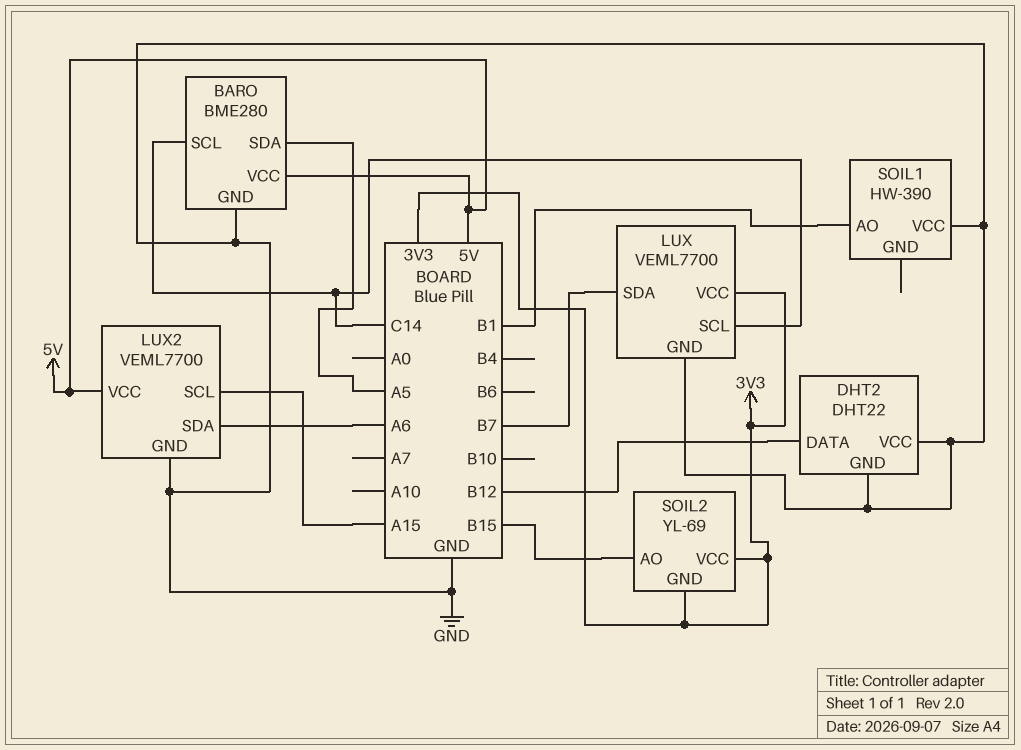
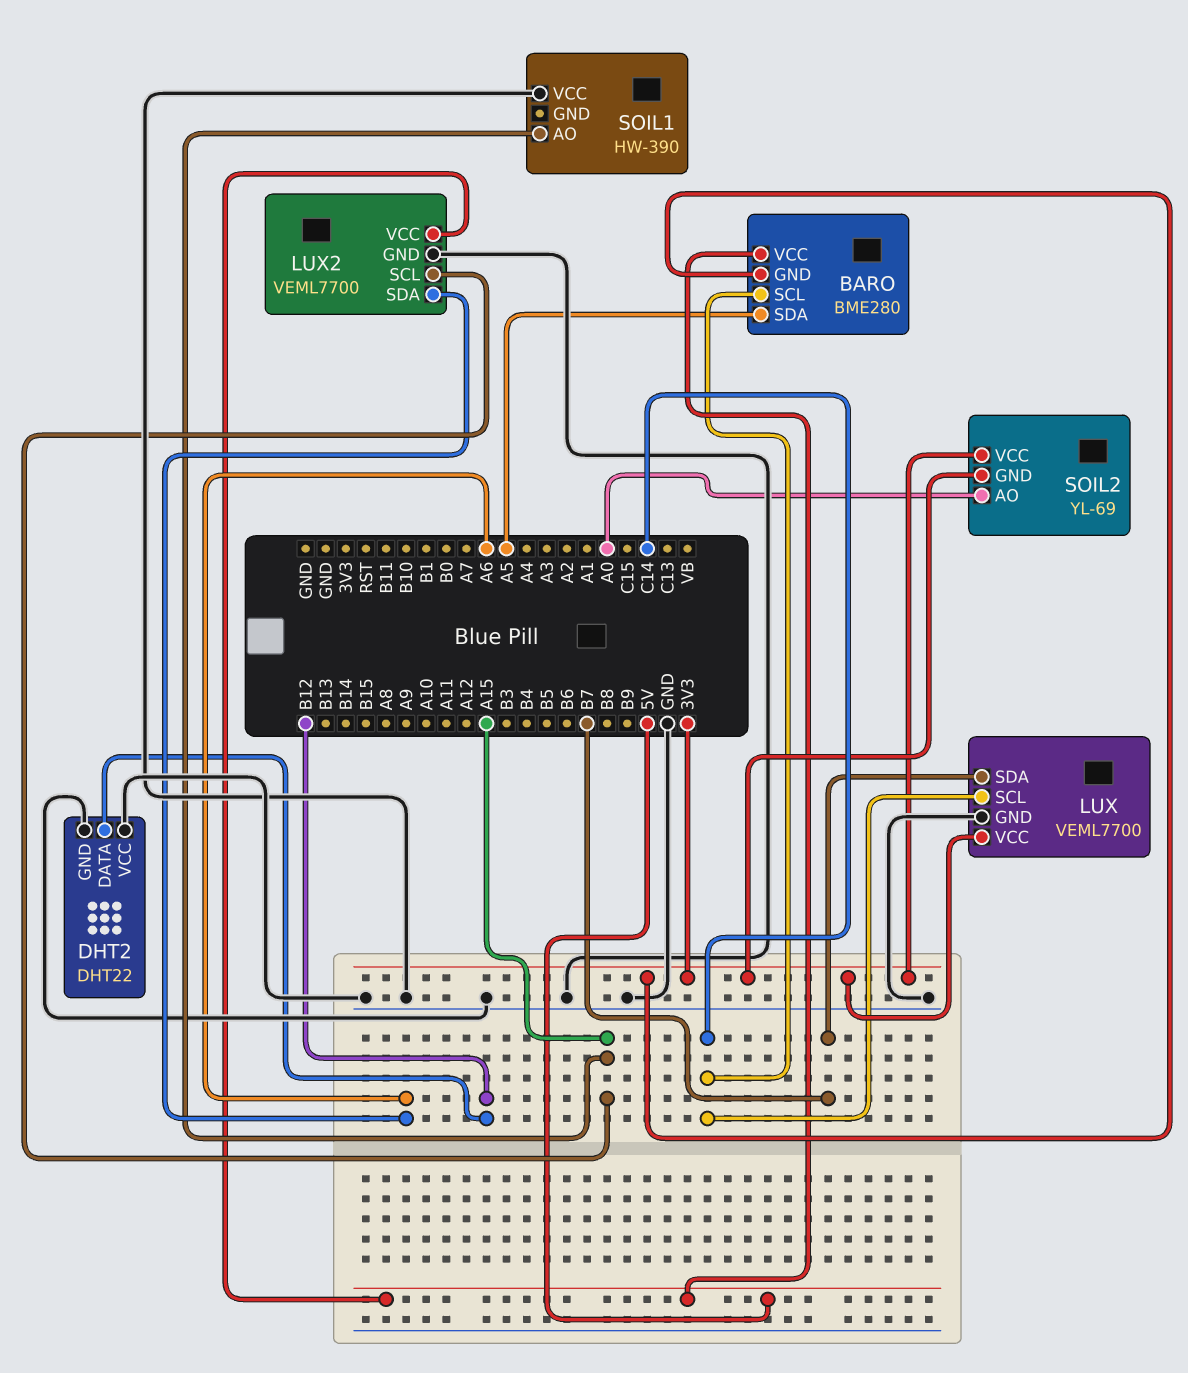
BARO pin GND: GND -> 3V3
SOIL1 pin AO: B1 -> A15
SOIL2 pin AO: B15 -> A0

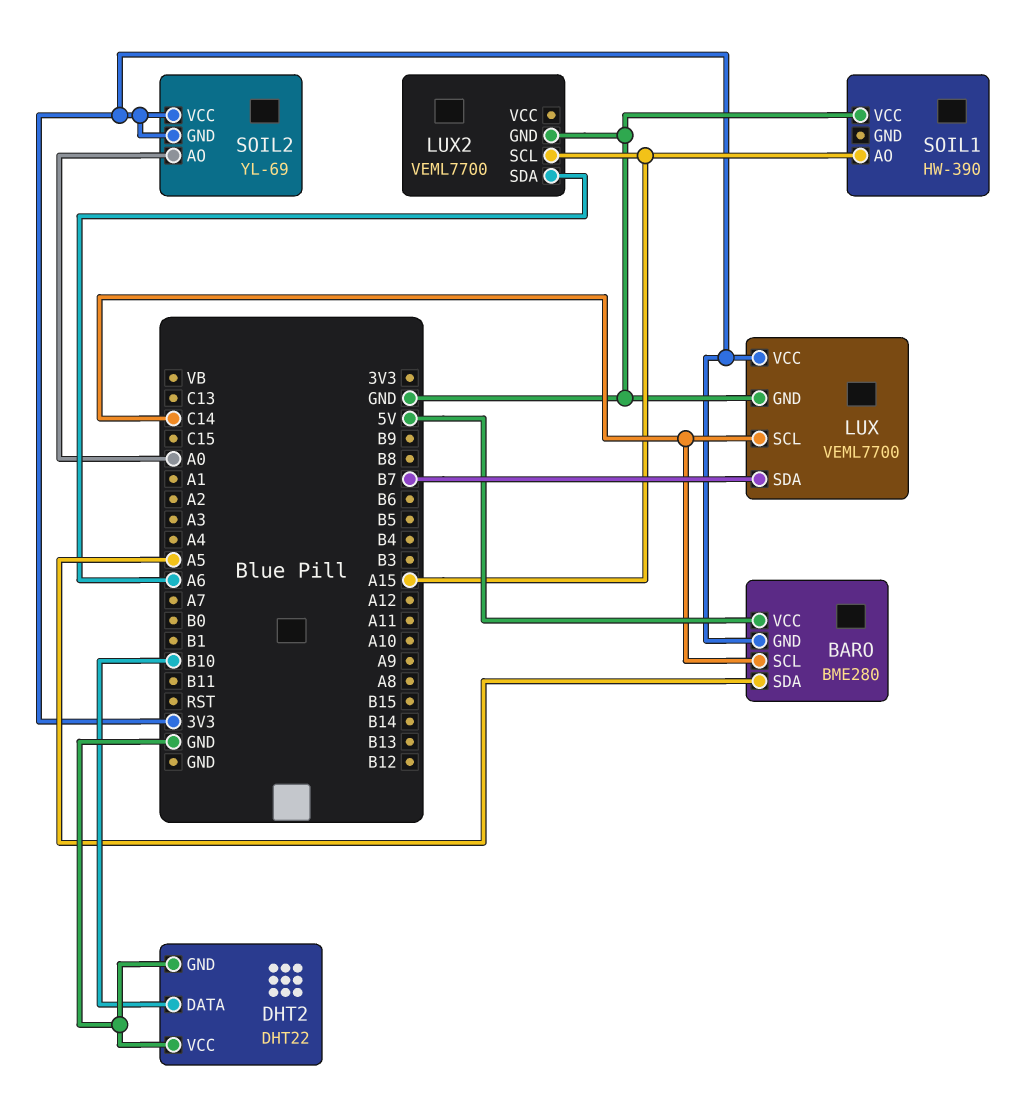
DHT2 pin DATA: B12 -> B10
LUX2 pin VCC: 5V -> none

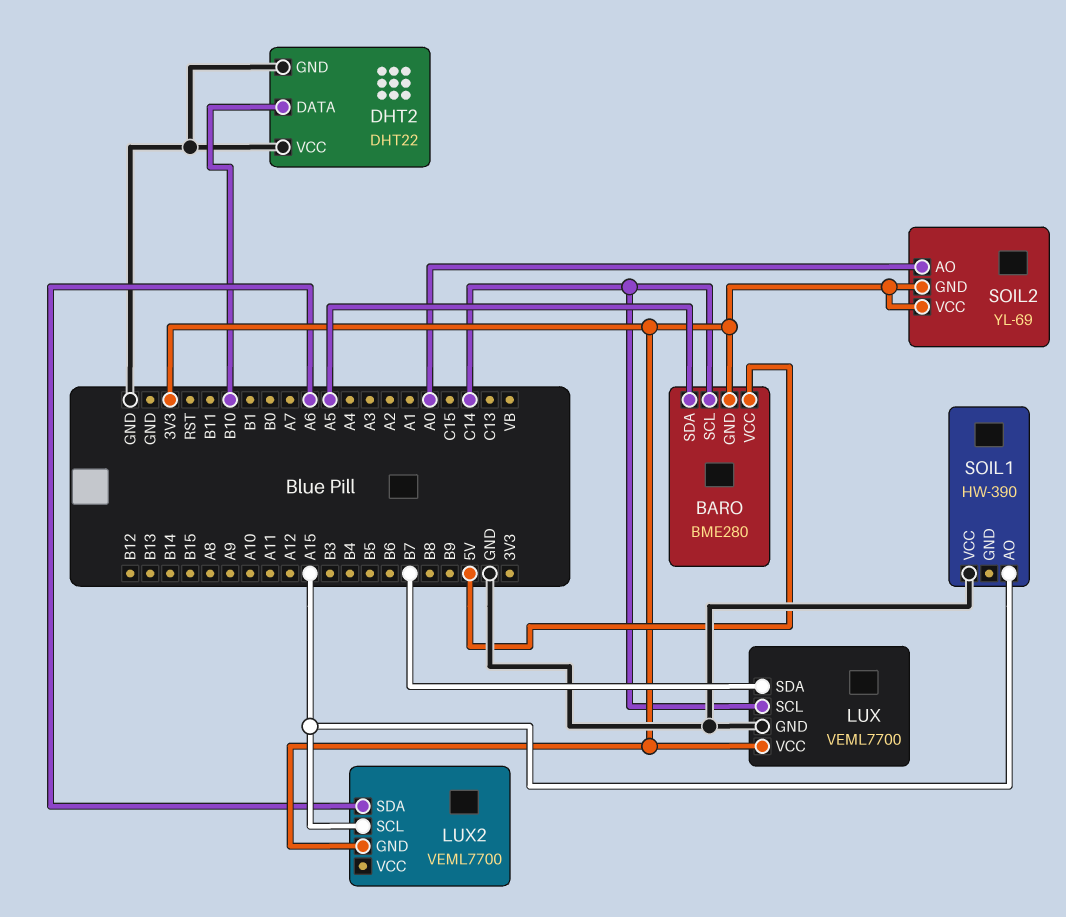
LUX2 pin GND: GND -> 3V3

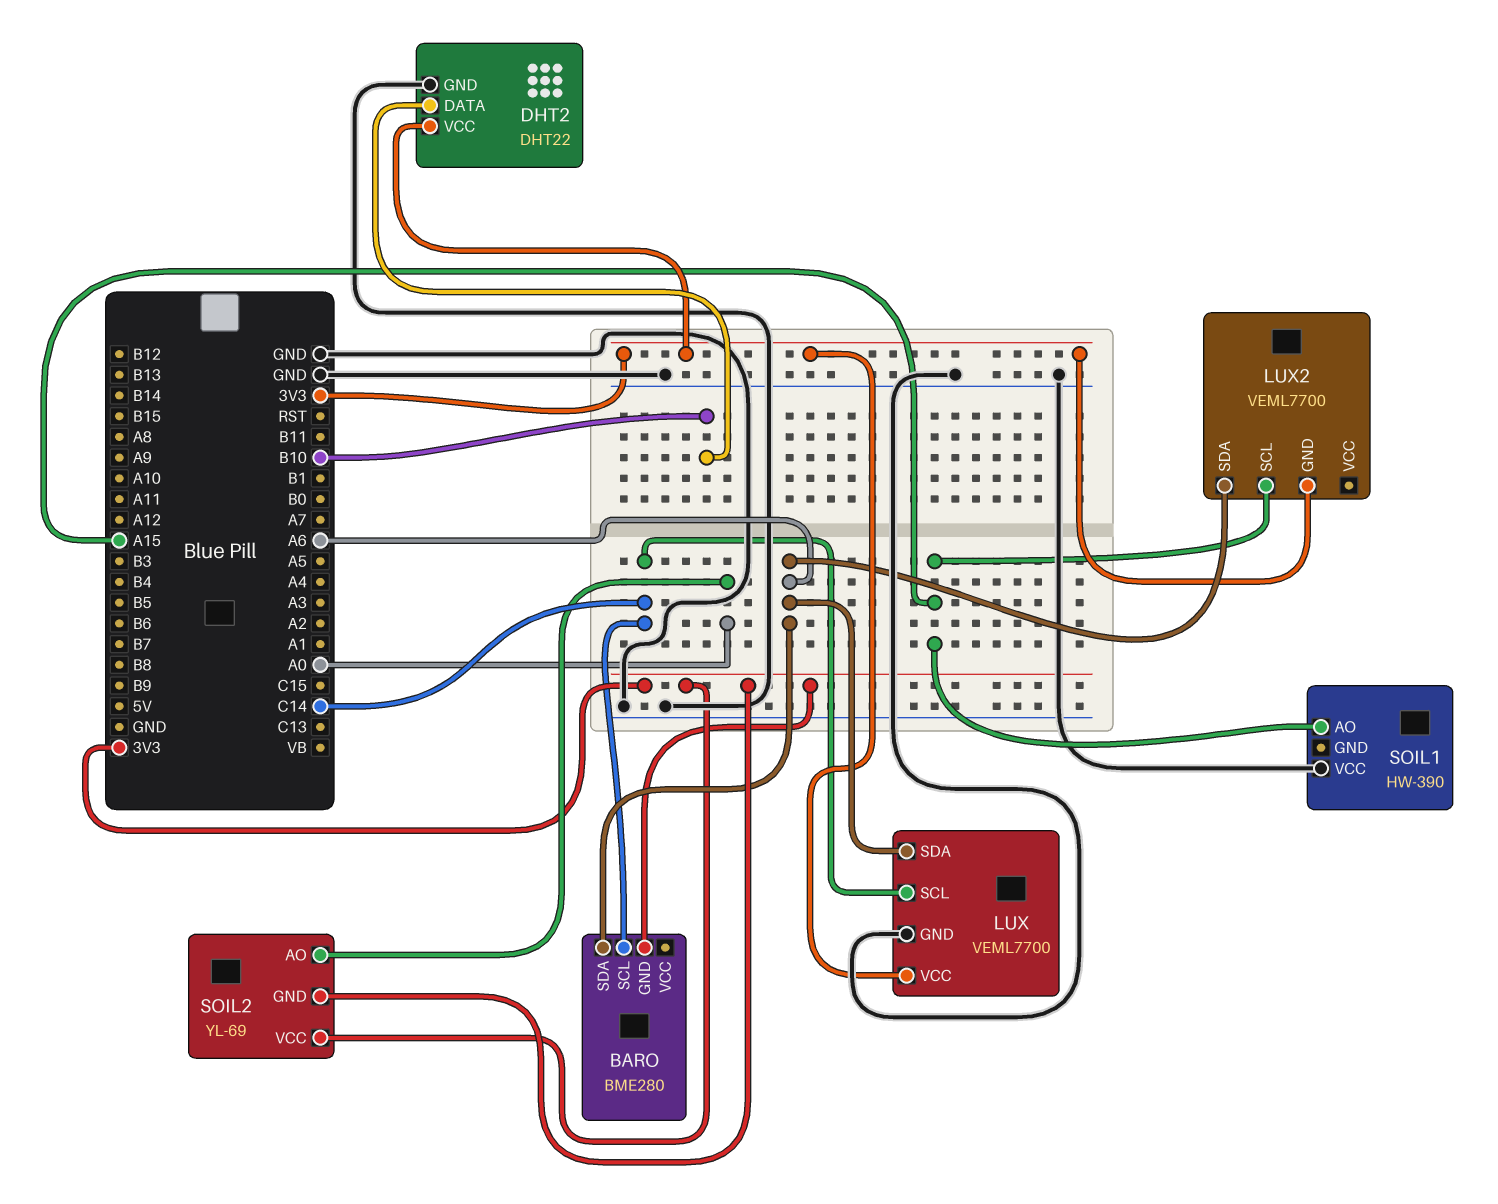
BARO pin SDA: A5 -> A6
BARO pin VCC: 5V -> none
DHT2 pin VCC: GND -> 3V3
LUX pin SDA: B7 -> A6

